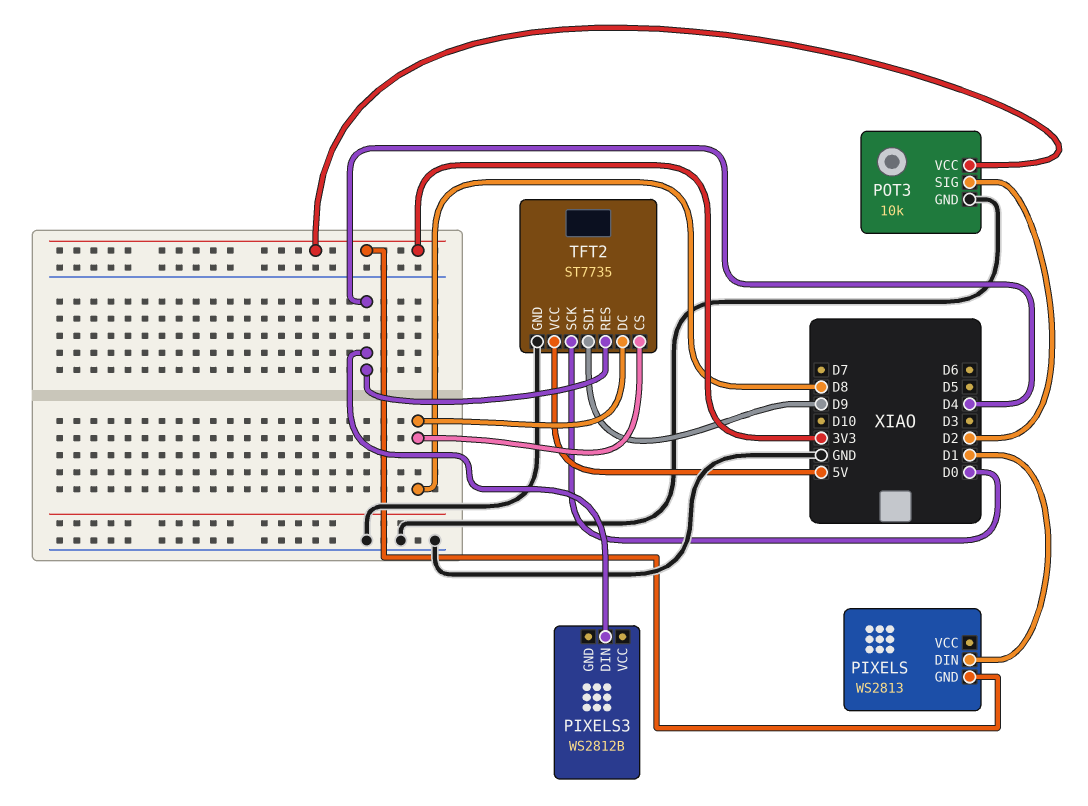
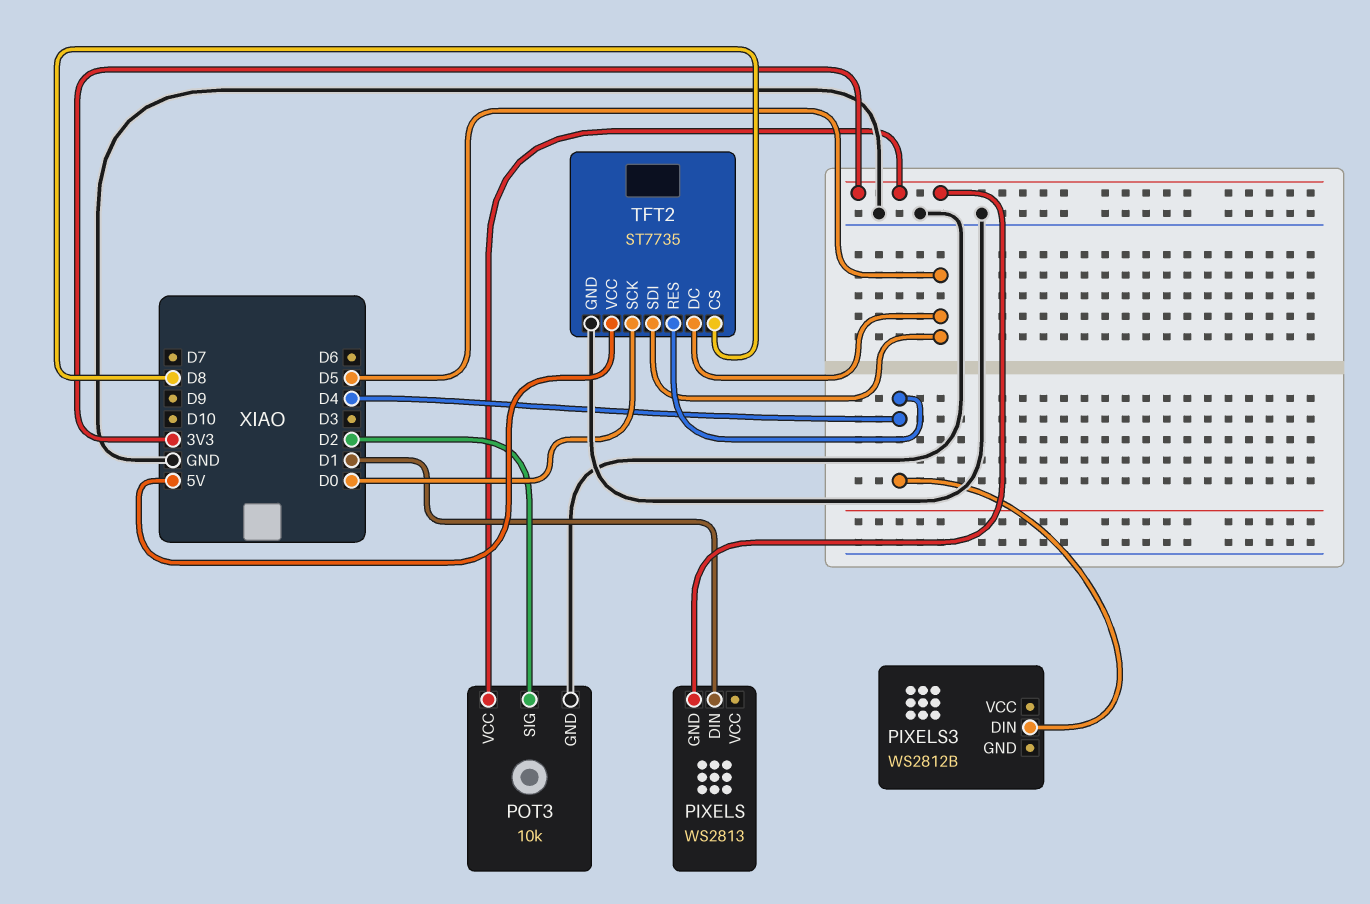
TFT2 pin DC: D8 -> D5
TFT2 pin SDI: D9 -> D5

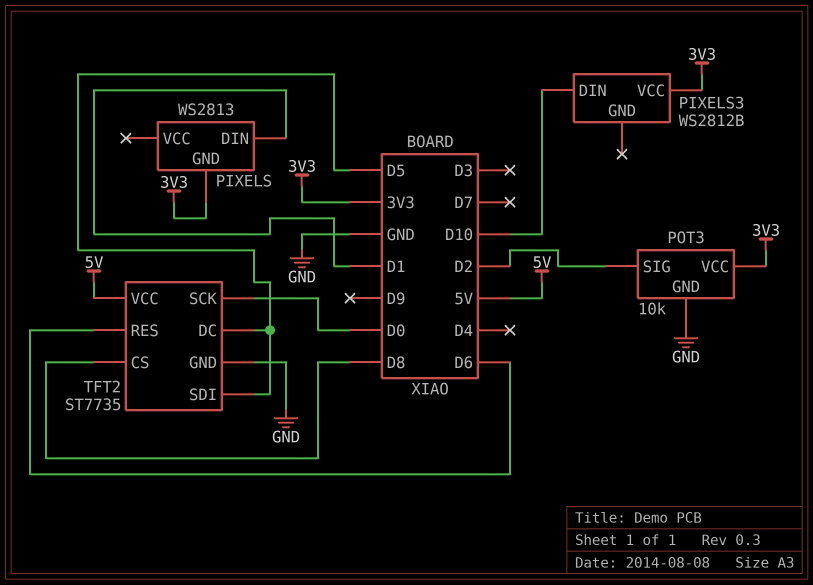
PIXELS3 pin DIN: D4 -> D10
PIXELS3 pin VCC: none -> 3V3
TFT2 pin RES: D4 -> D6

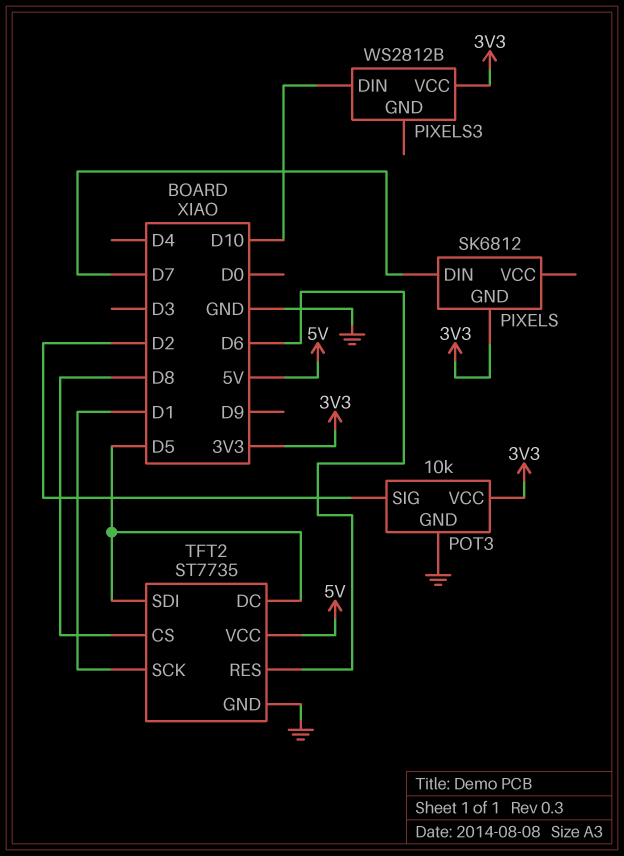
PIXELS: WS2813 -> SK6812
PIXELS pin DIN: D1 -> D7
TFT2 pin SCK: D0 -> D1

